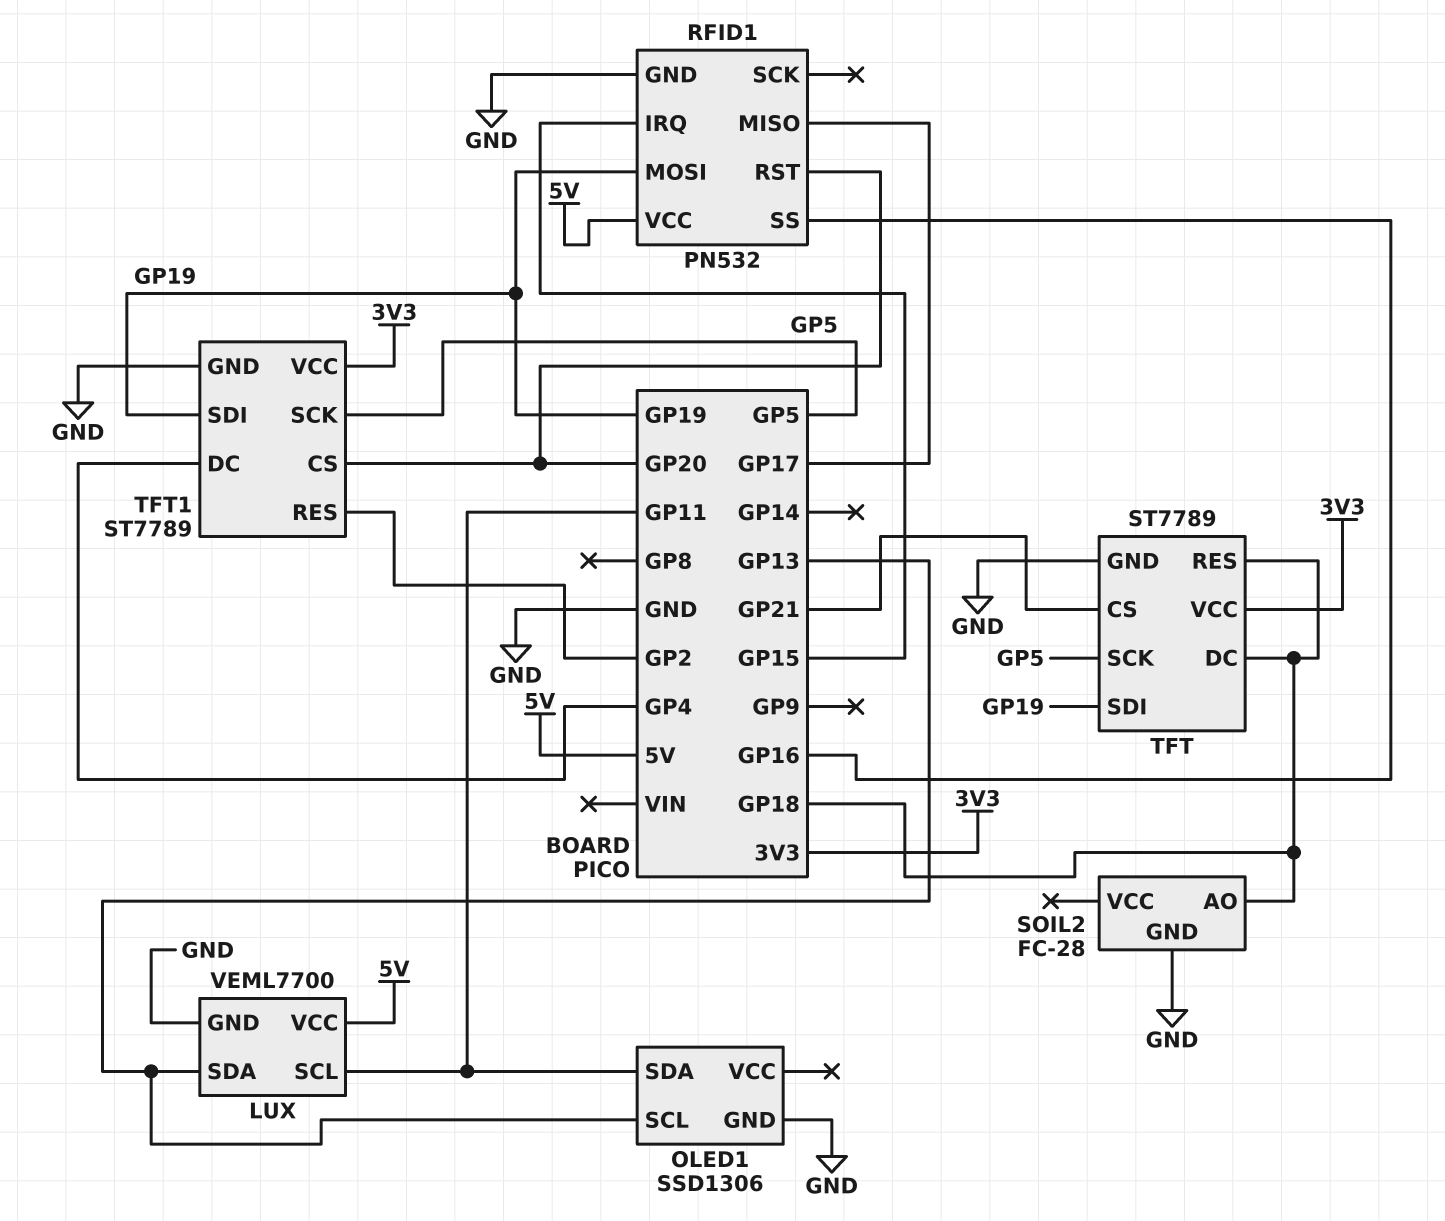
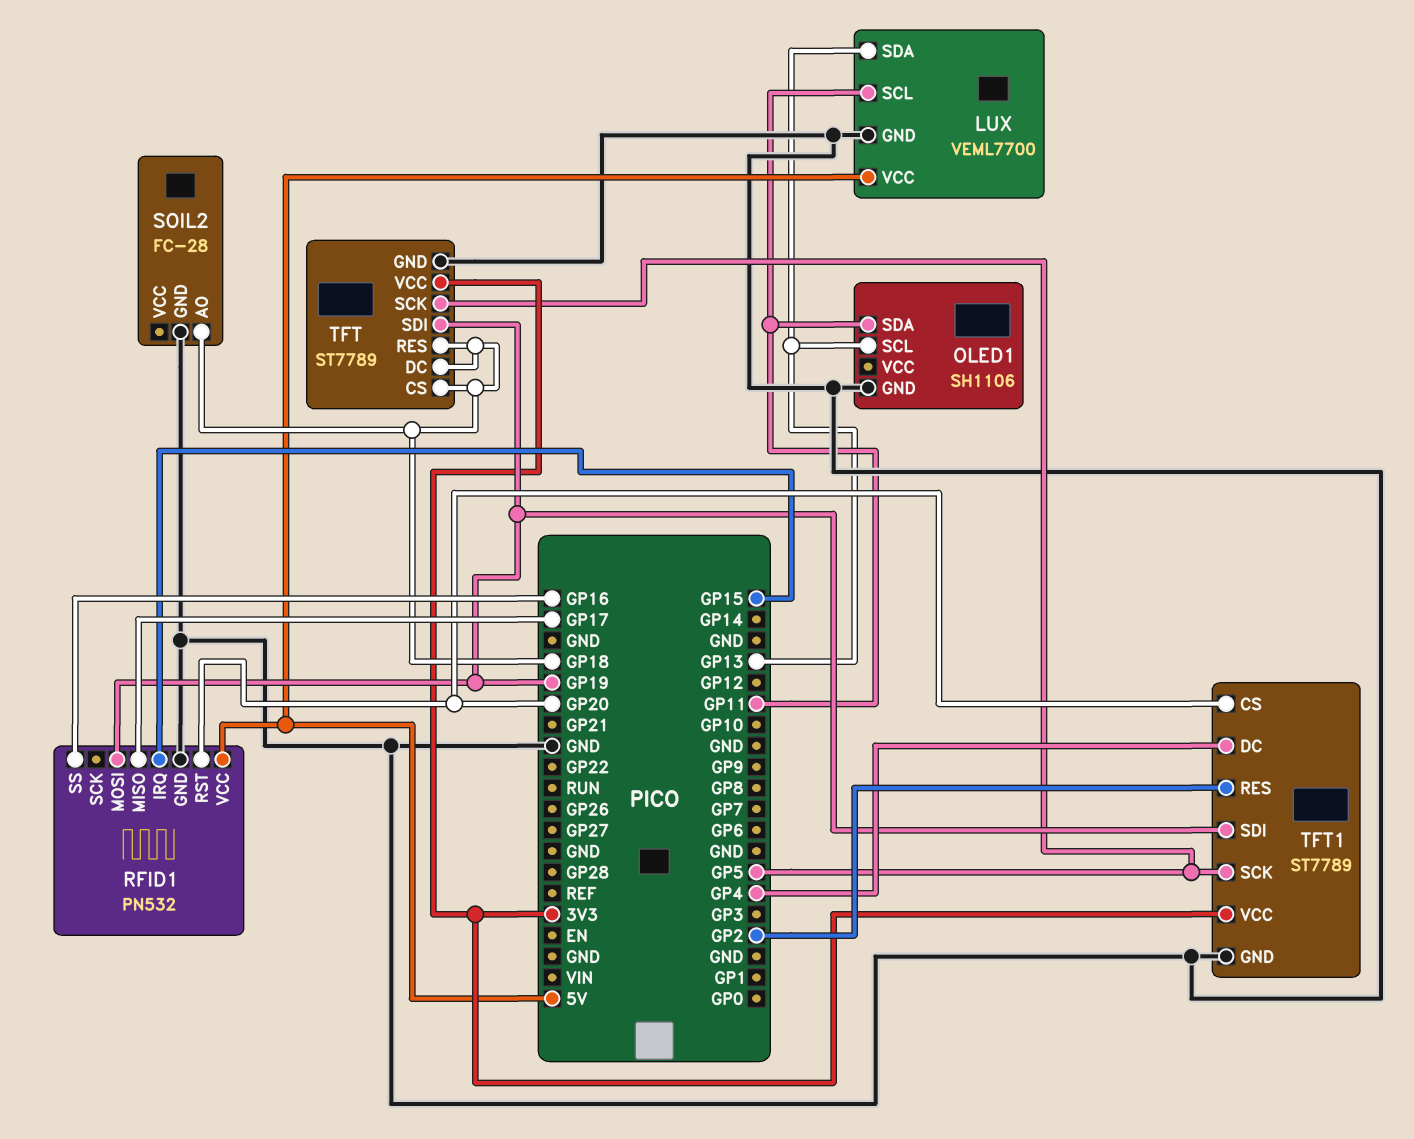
OLED1: SSD1306 -> SH1106
TFT pin CS: GP21 -> GP18

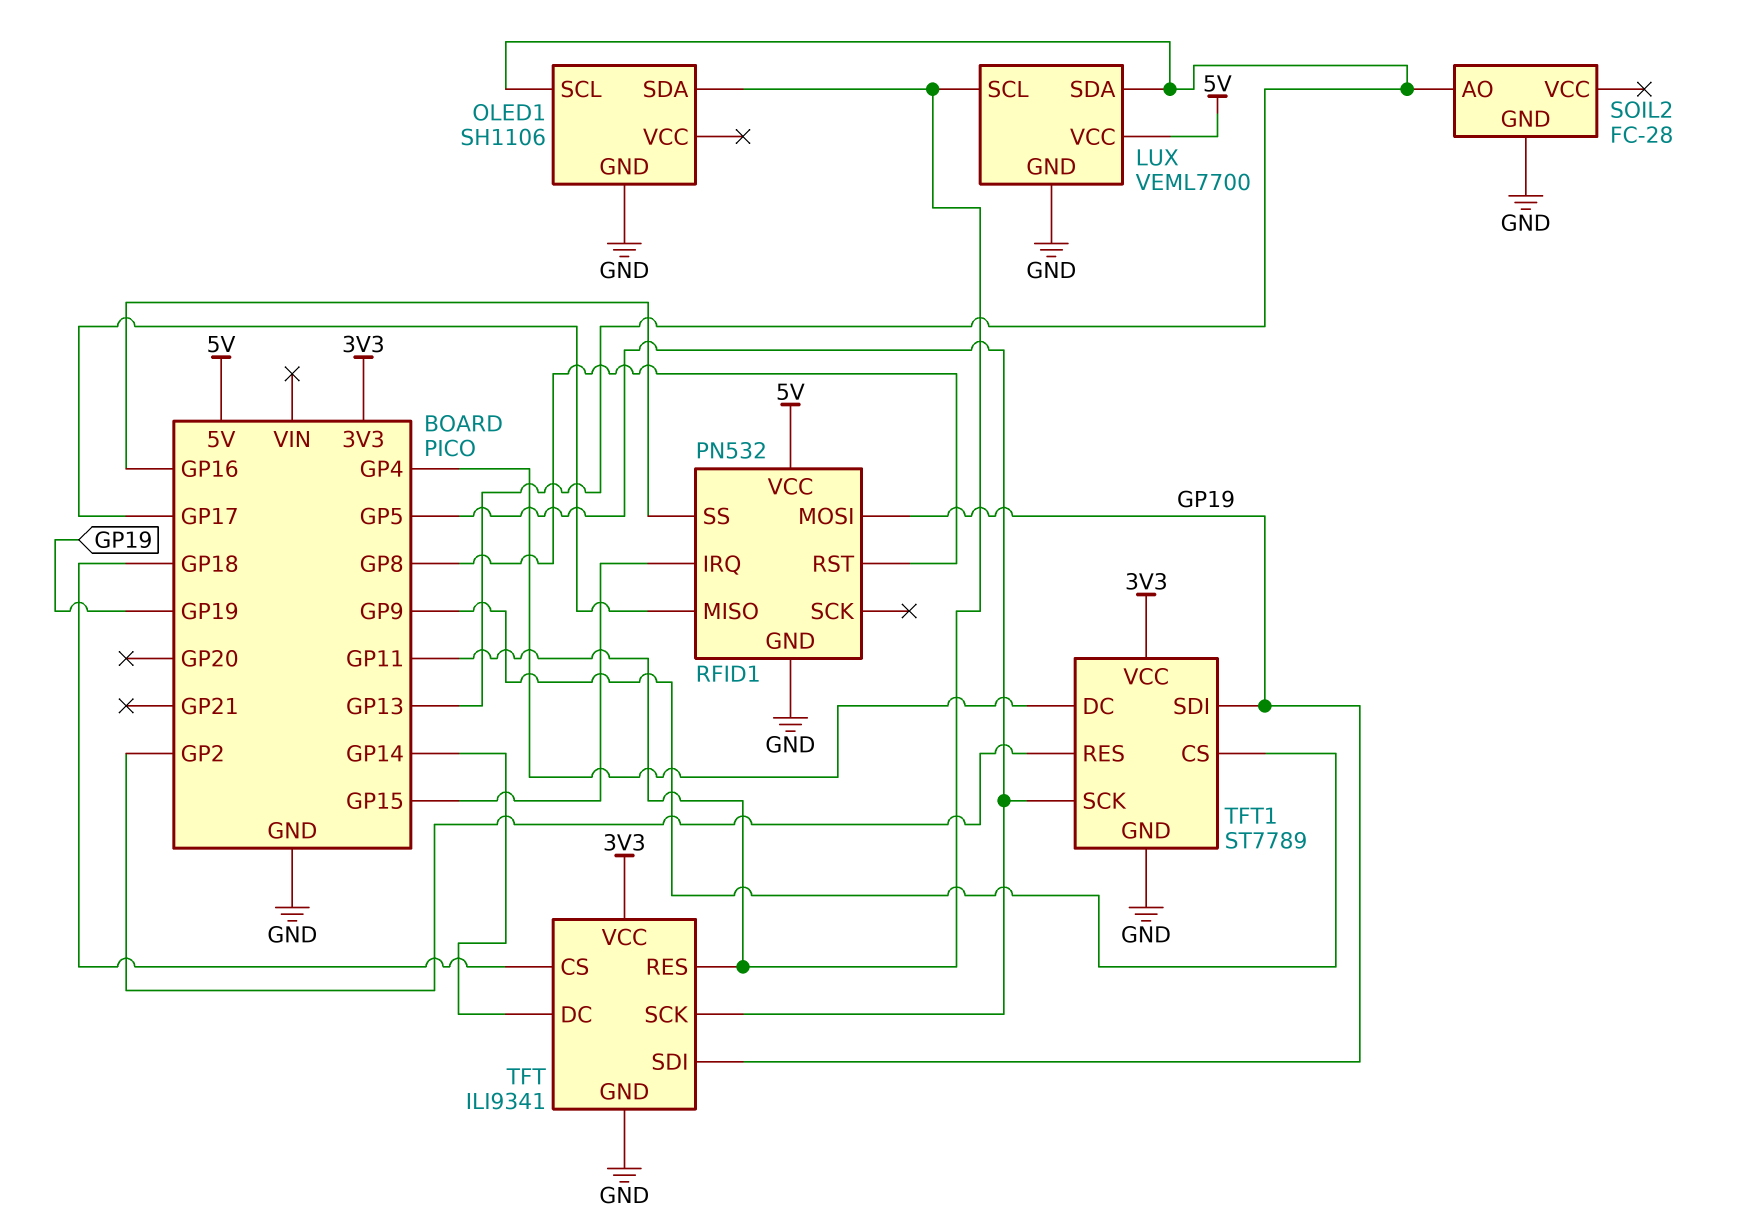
RFID1 pin RST: GP20 -> GP8
SOIL2 pin AO: GP18 -> GP13
TFT: ST7789 -> ILI9341
TFT pin DC: GP18 -> GP14
TFT pin RES: GP18 -> GP11
TFT1 pin CS: GP20 -> GP9

